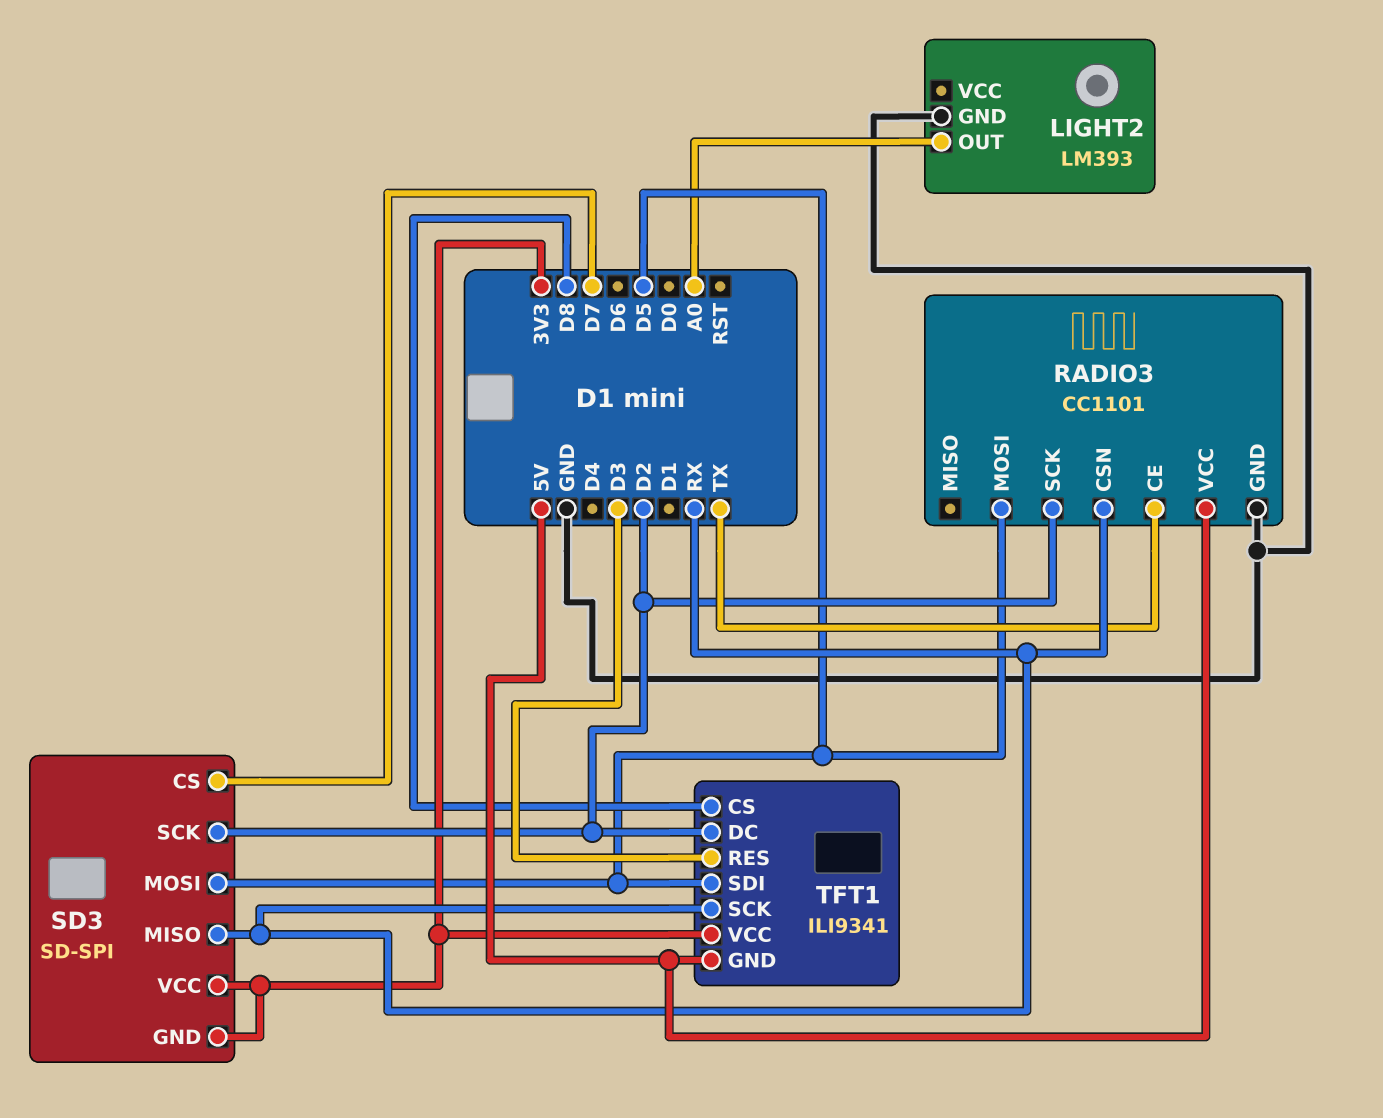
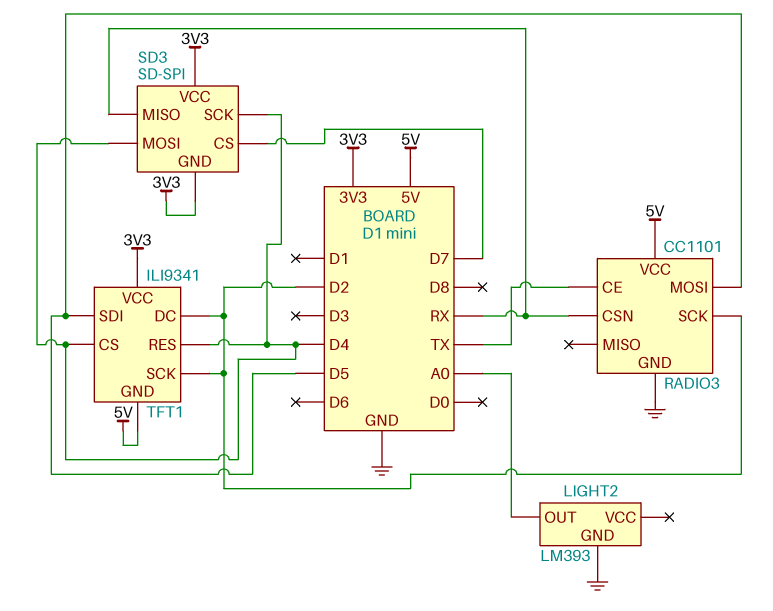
SD3 pin MOSI: D5 -> D4
SD3 pin SCK: D2 -> D4
TFT1 pin CS: D8 -> D4
TFT1 pin RES: D3 -> D4
TFT1 pin SCK: RX -> D2

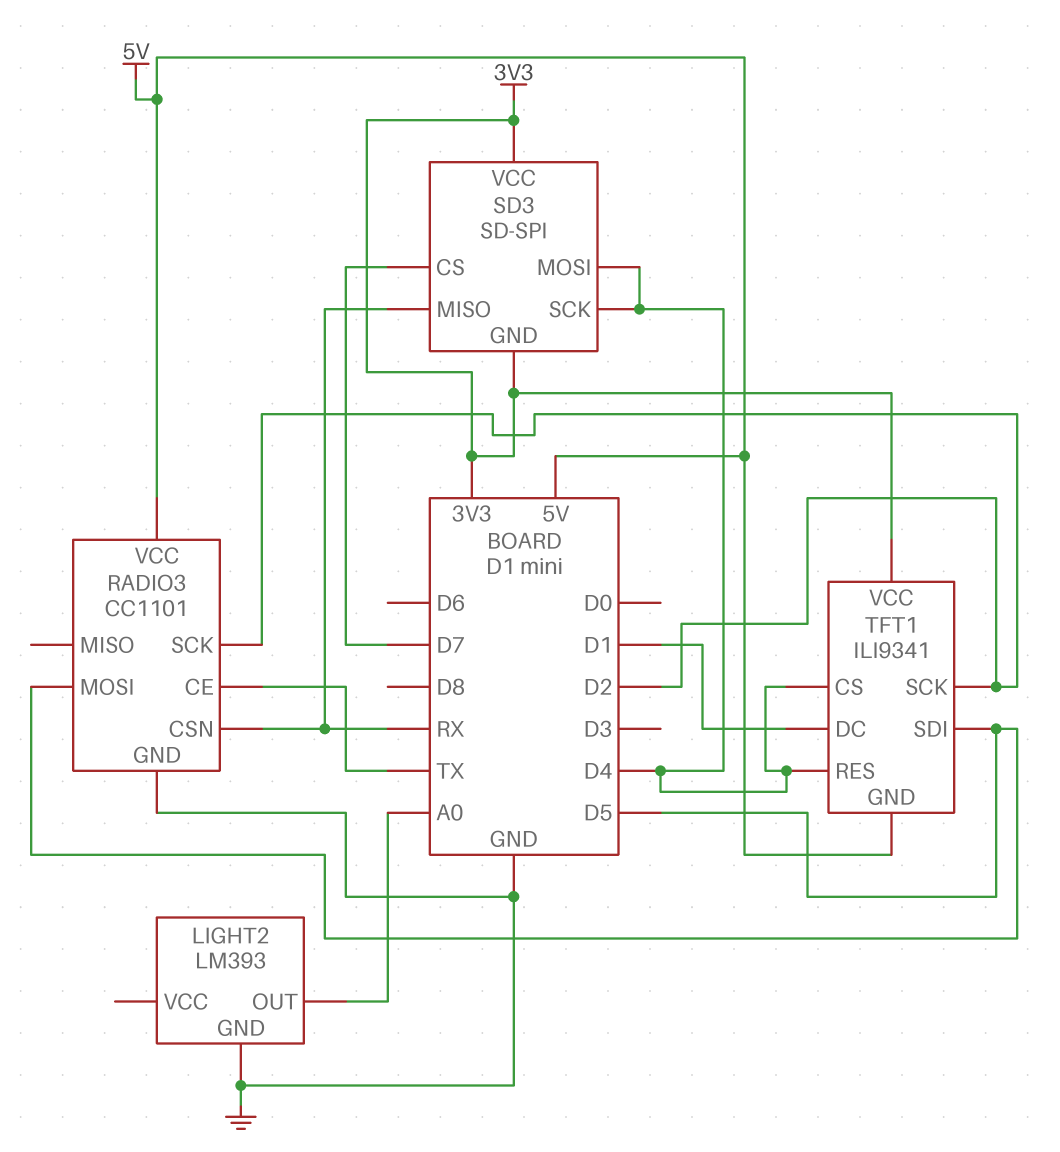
TFT1 pin DC: D2 -> D1

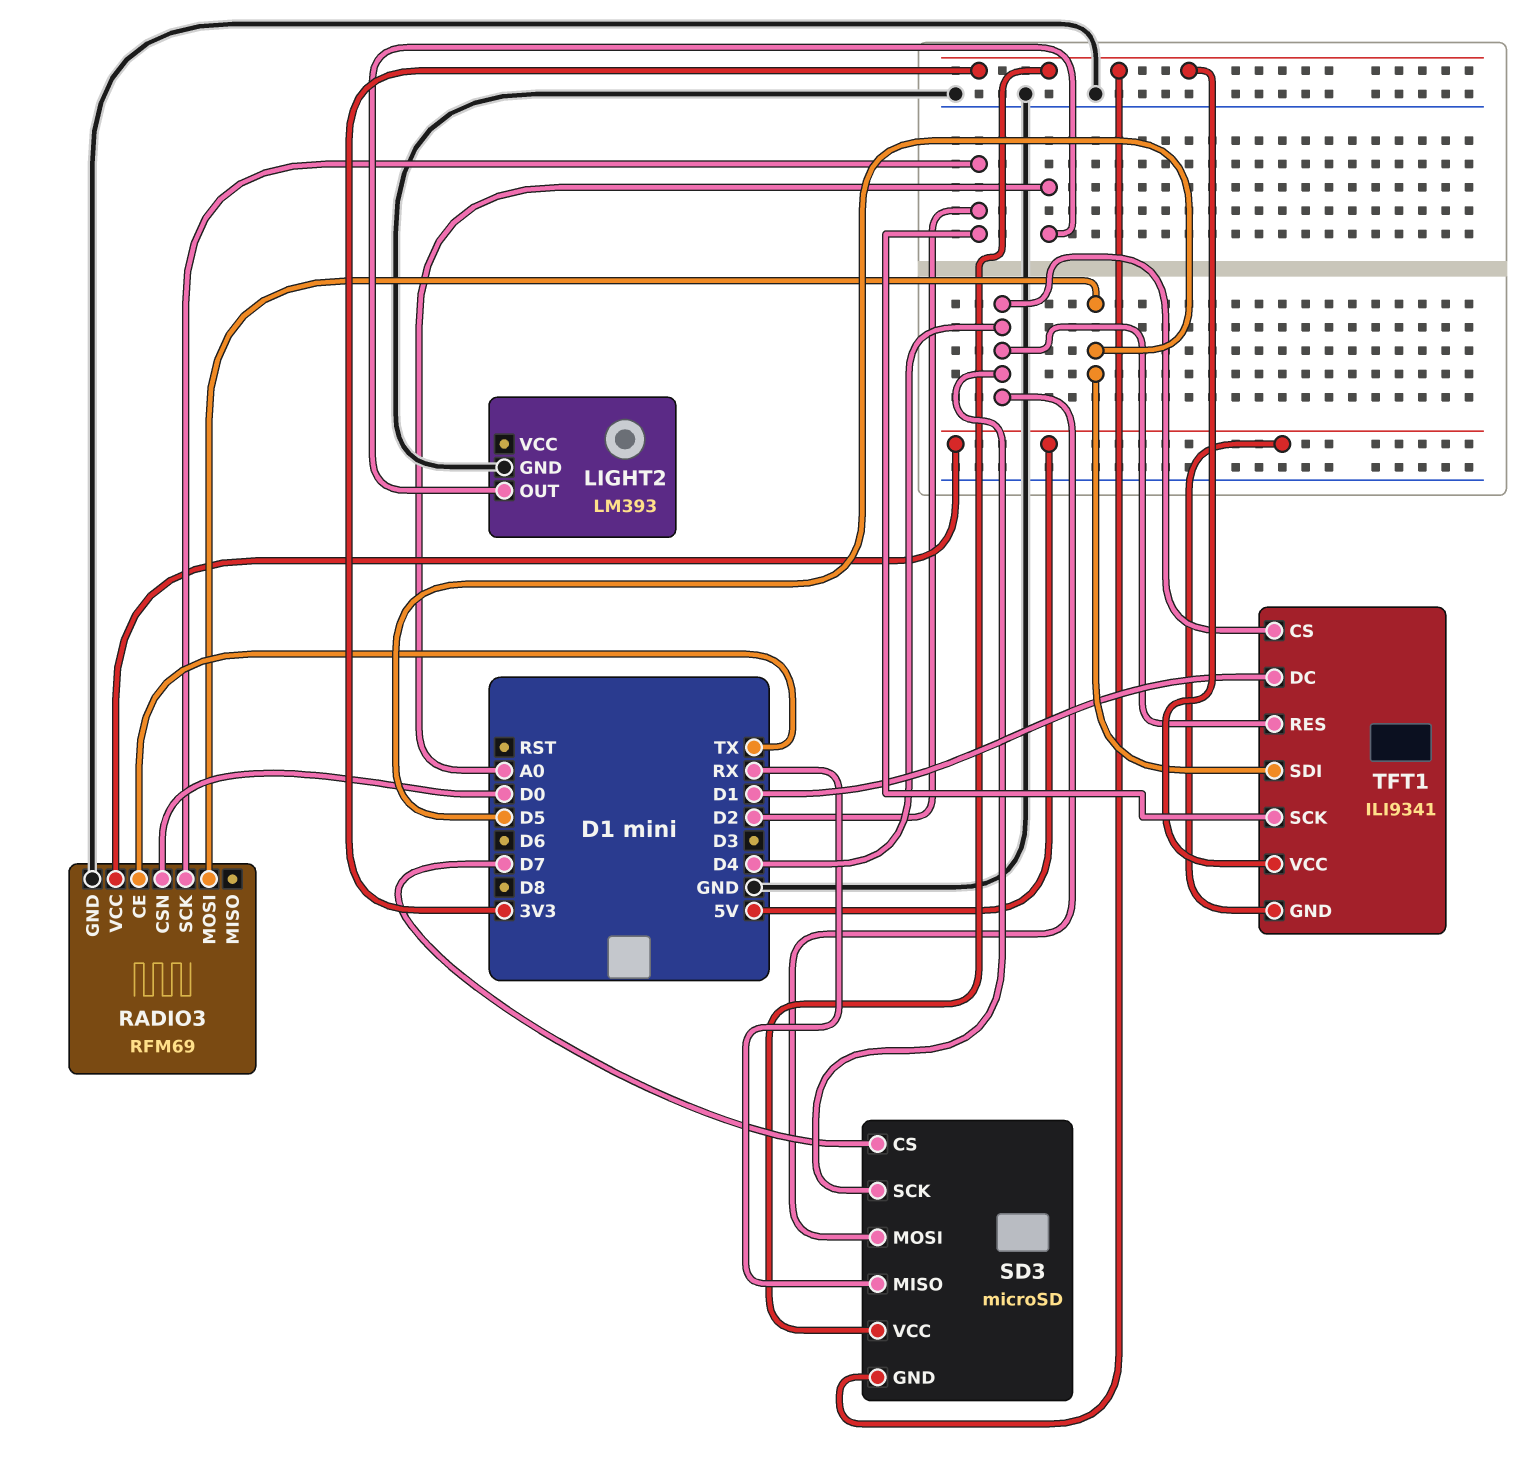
RADIO3: CC1101 -> RFM69
RADIO3 pin CSN: RX -> D0
SD3: SD-SPI -> microSD

